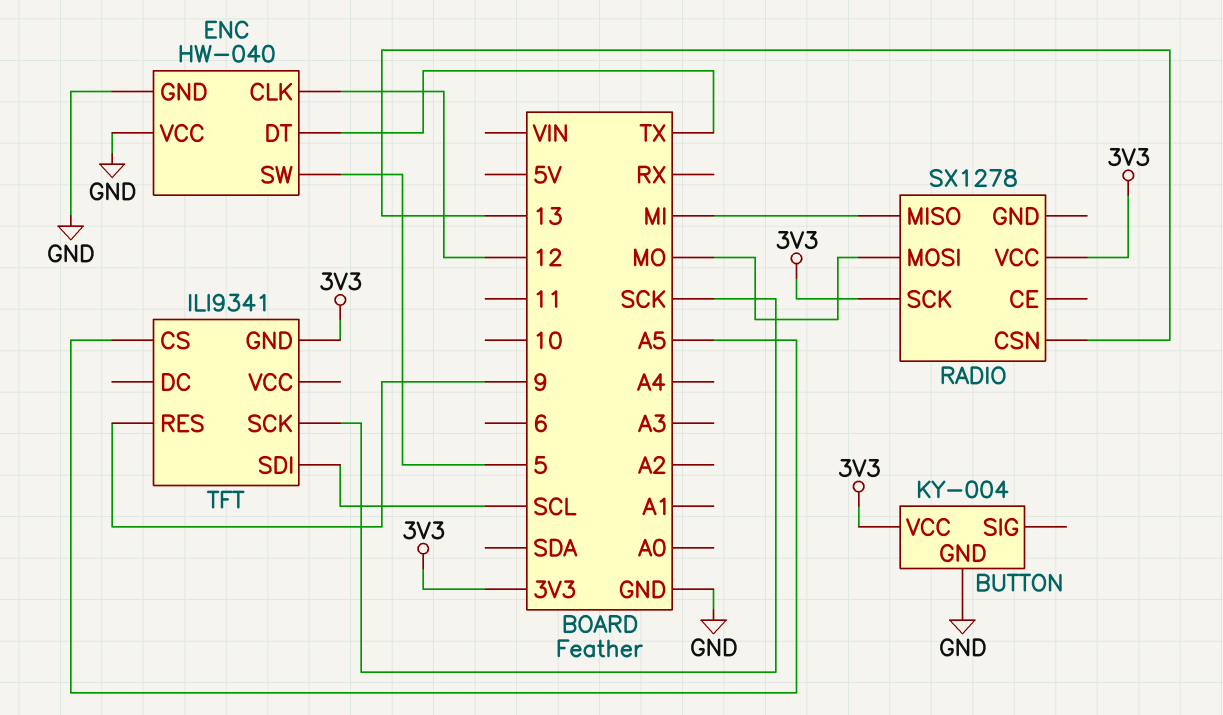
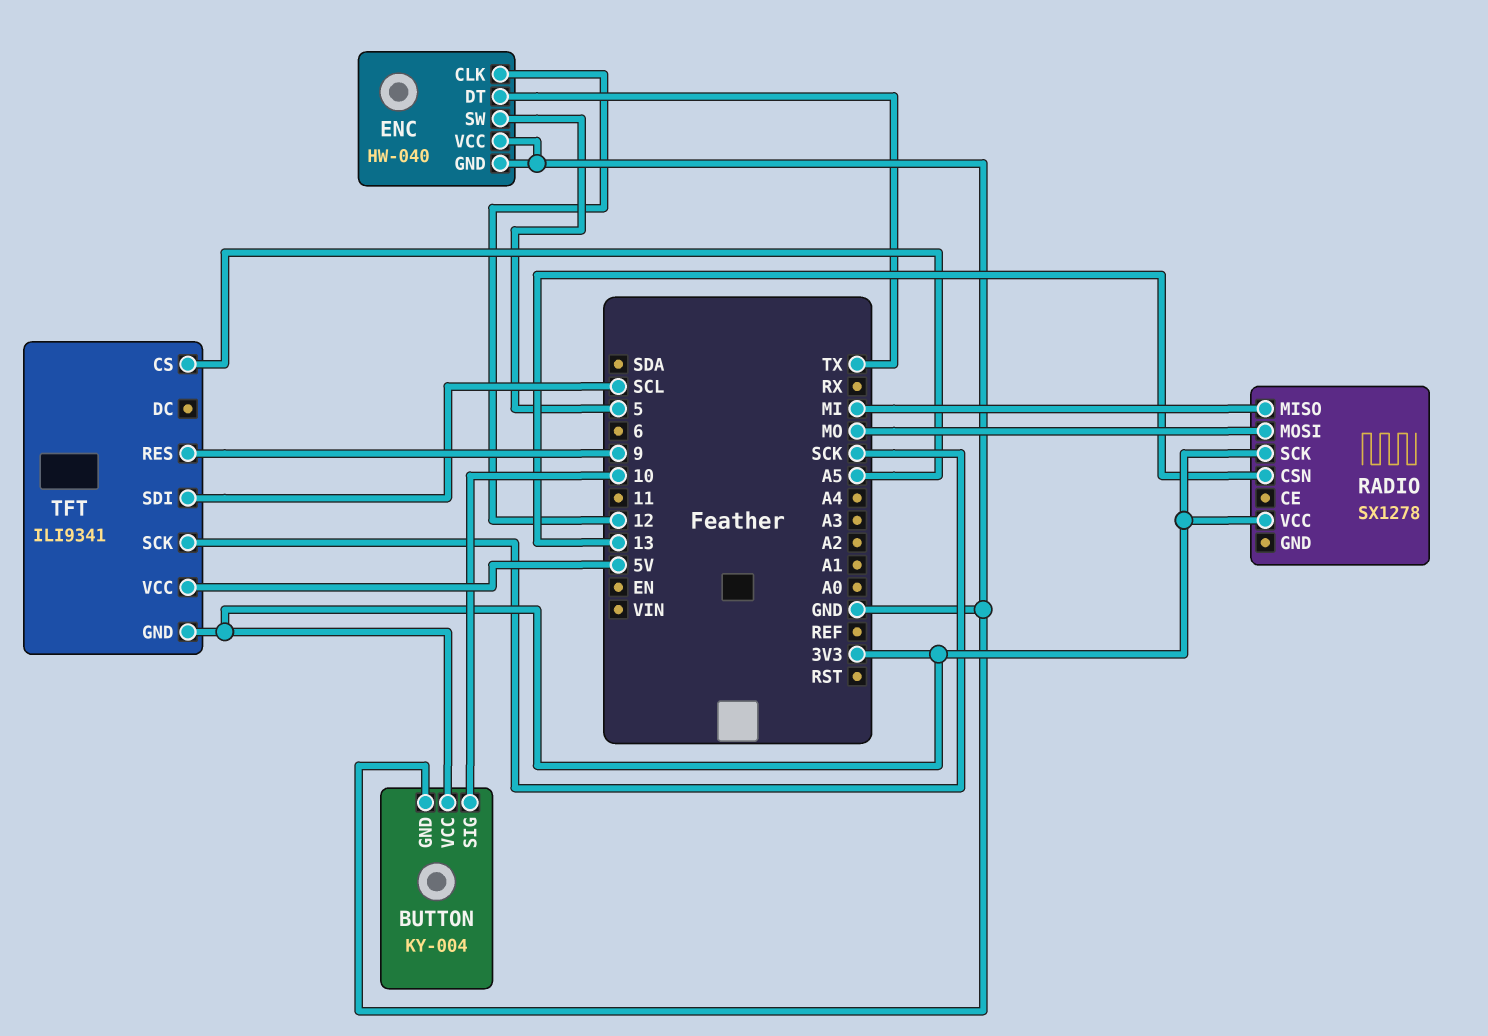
BUTTON pin SIG: none -> 10
TFT pin VCC: none -> 5V

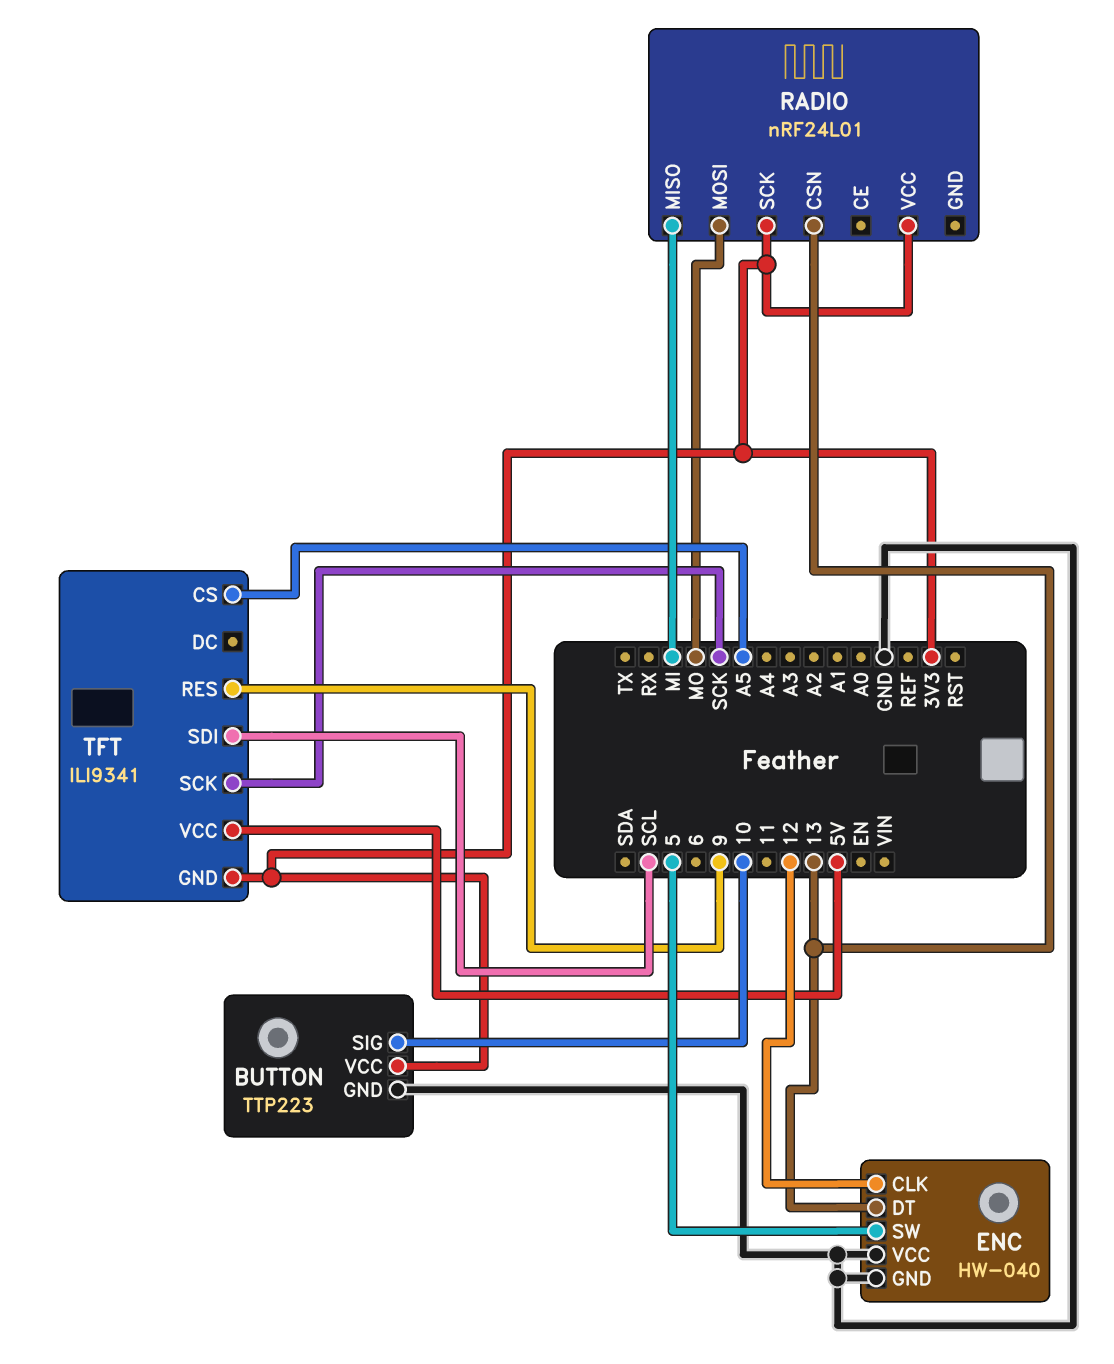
BUTTON: KY-004 -> TTP223
ENC pin DT: TX -> 13
RADIO: SX1278 -> nRF24L01

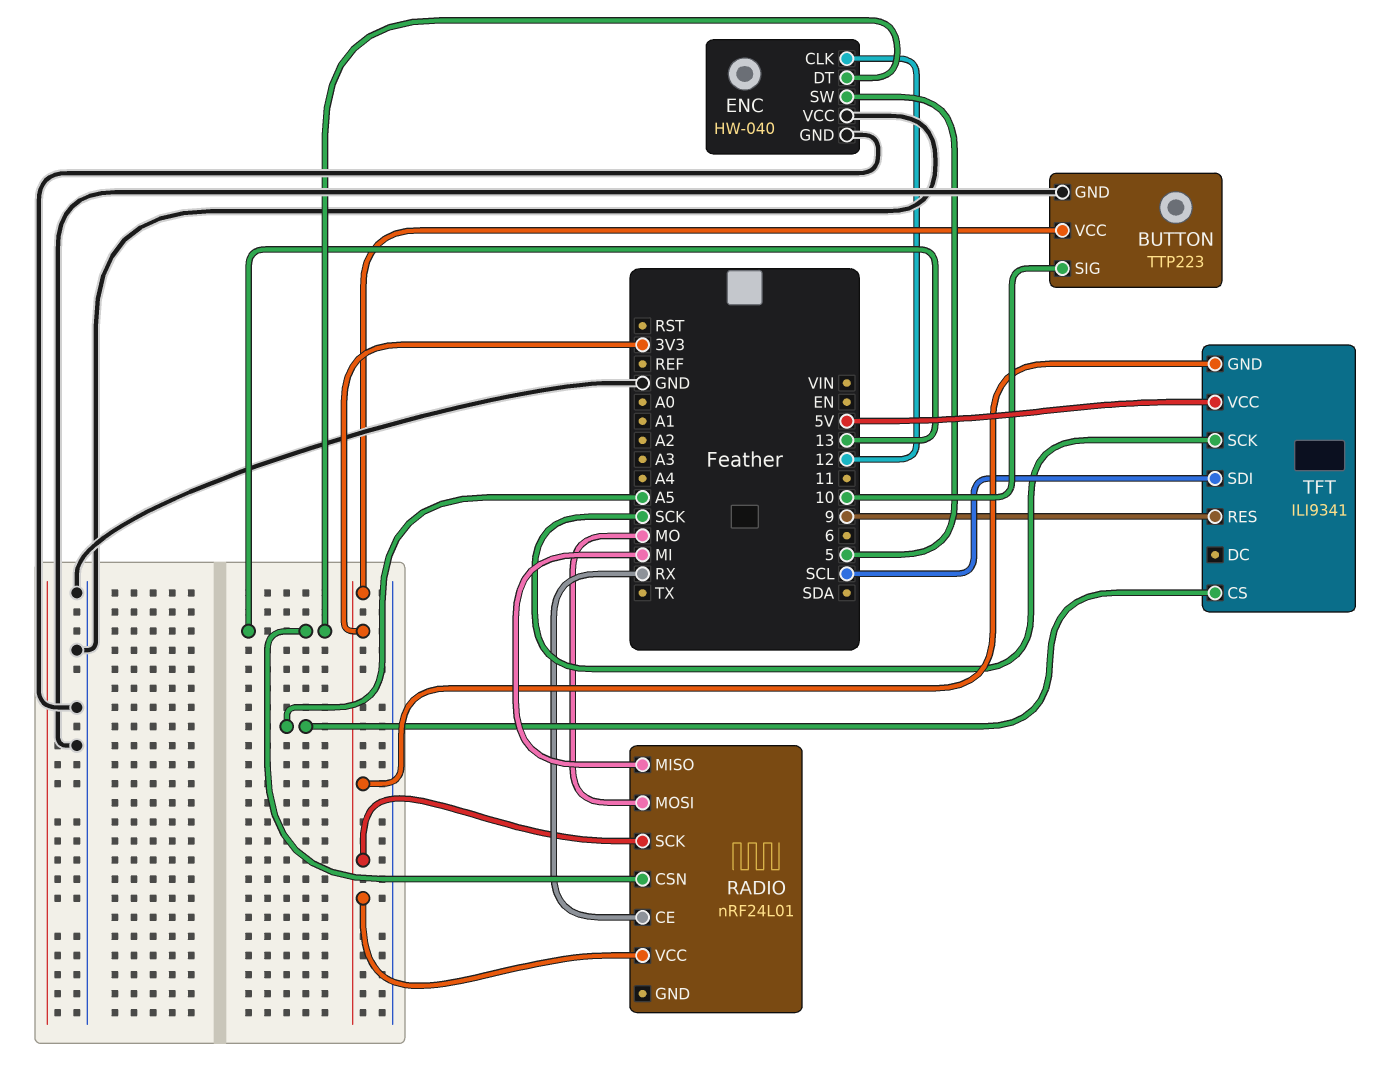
RADIO pin CE: none -> RX

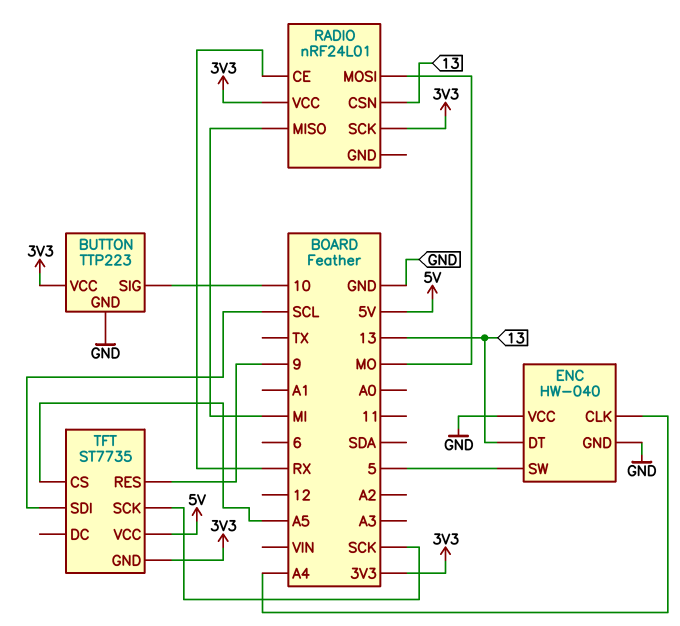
ENC pin CLK: 12 -> A4
TFT: ILI9341 -> ST7735

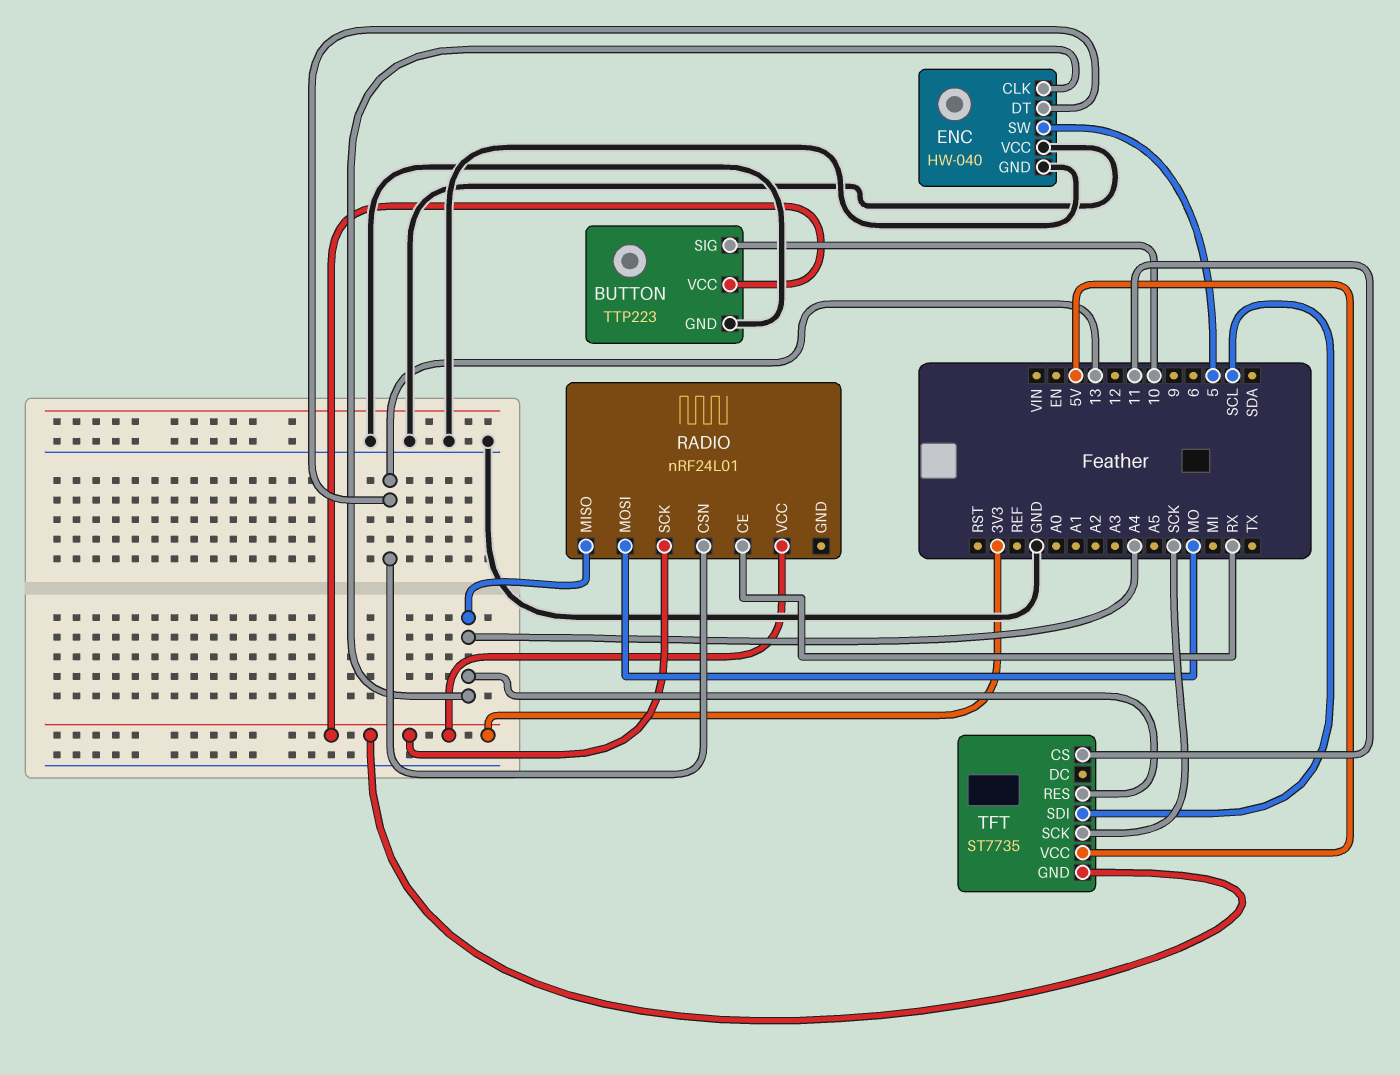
RADIO pin MISO: MI -> A4
TFT pin CS: A5 -> 11
TFT pin RES: 9 -> A4

